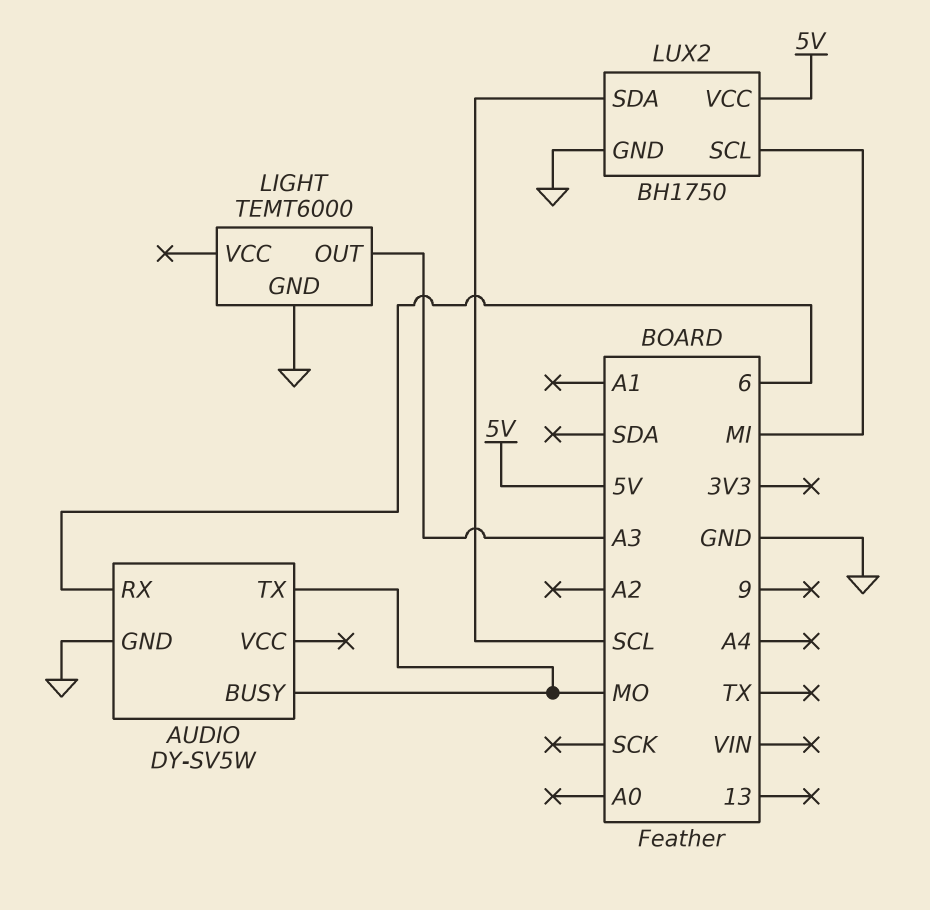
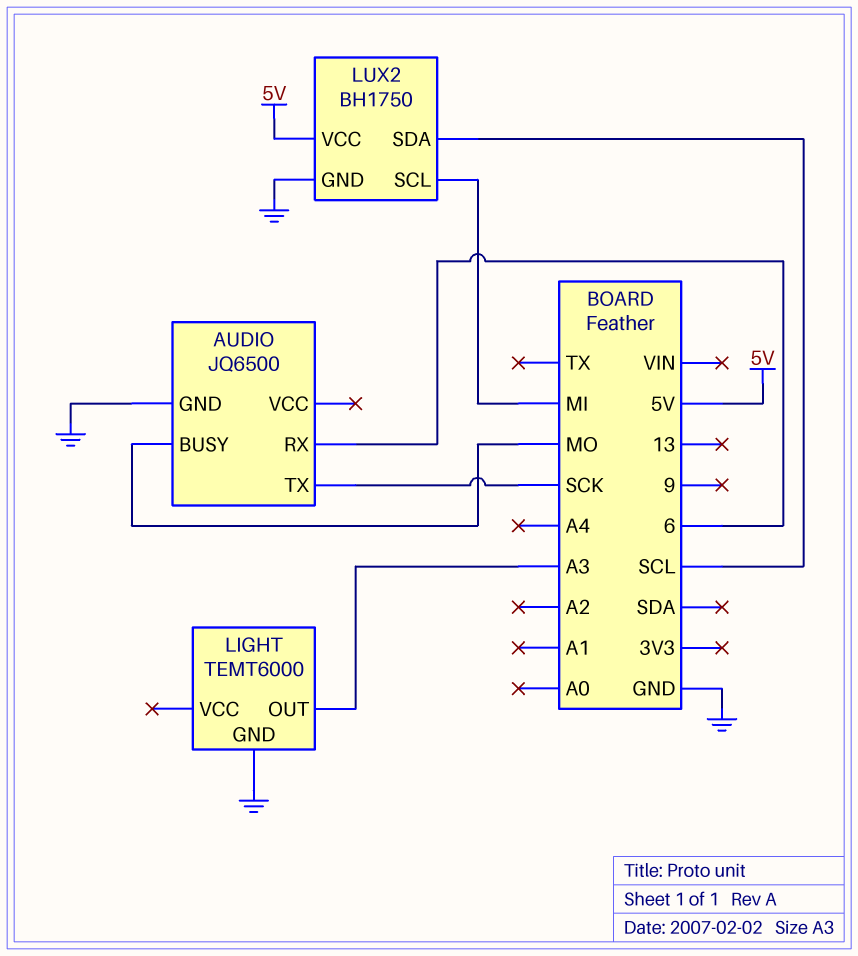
AUDIO: DY-SV5W -> JQ6500
AUDIO pin TX: MO -> SCK

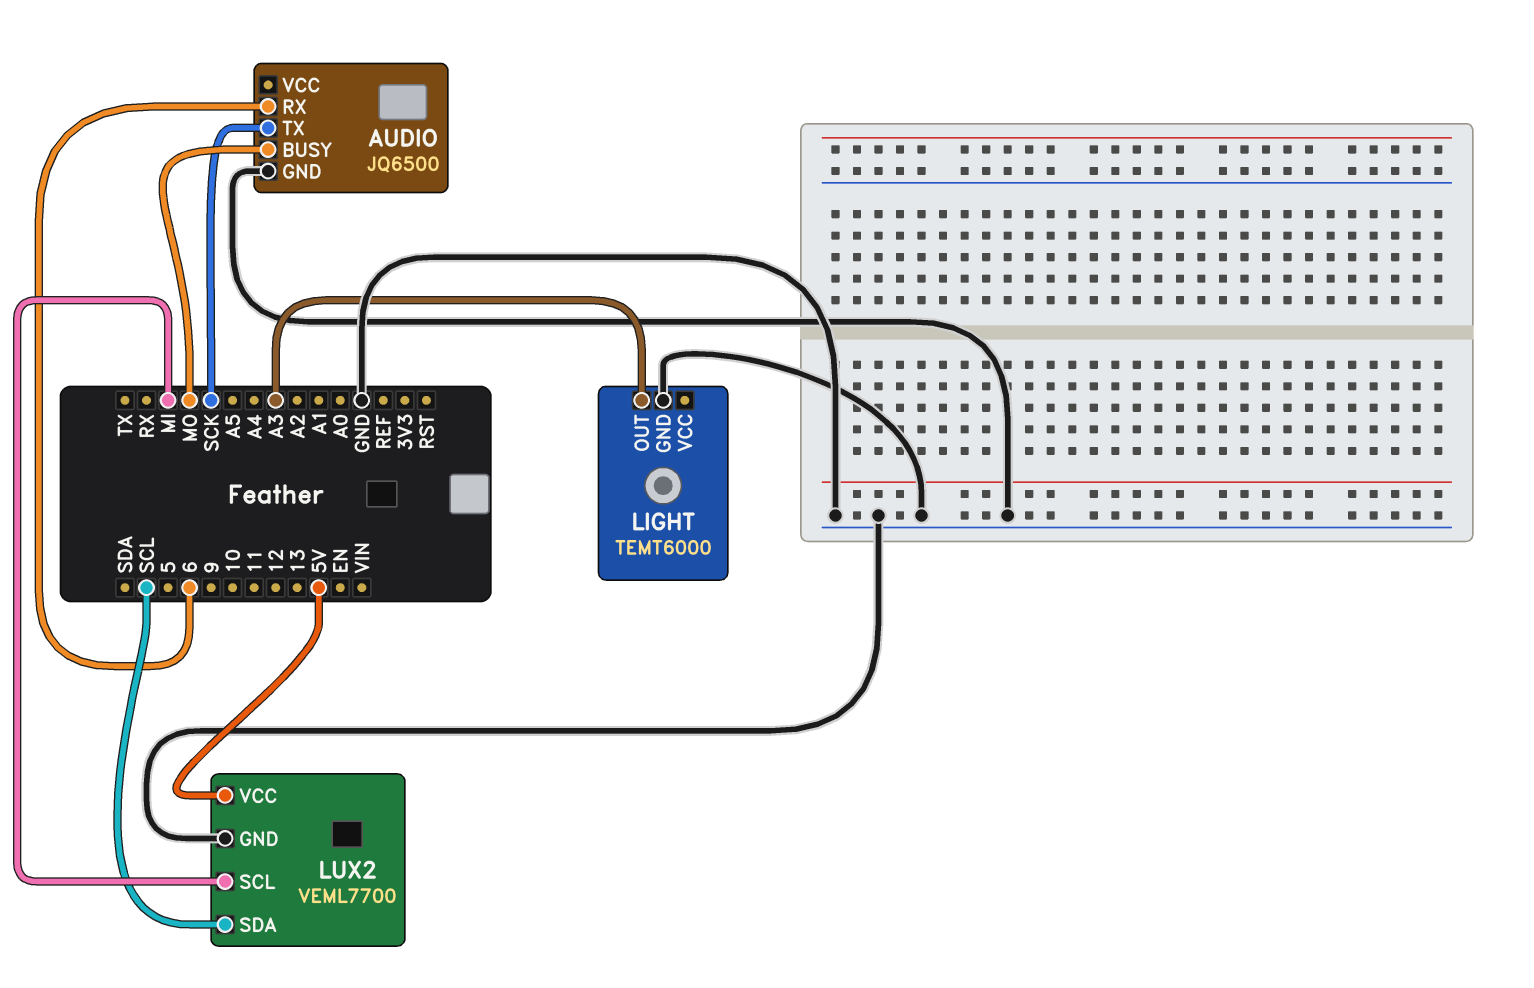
LUX2: BH1750 -> VEML7700

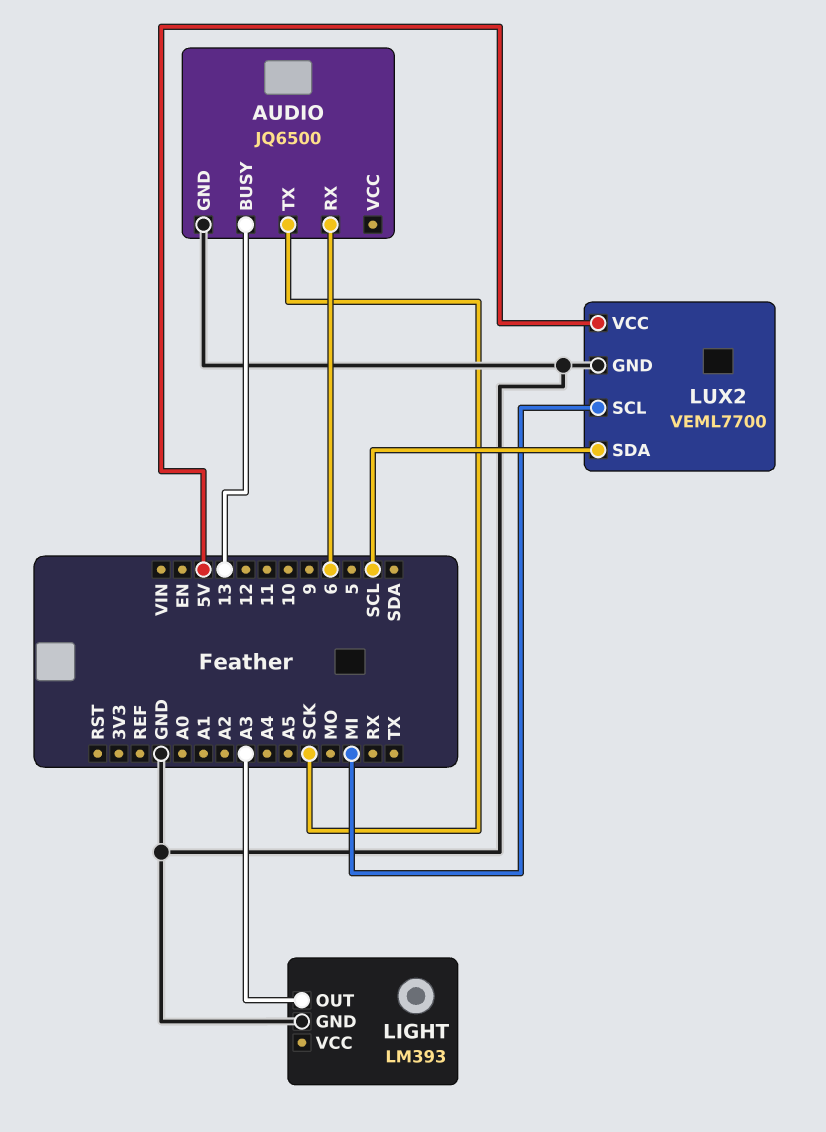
AUDIO pin BUSY: MO -> 13
LIGHT: TEMT6000 -> LM393

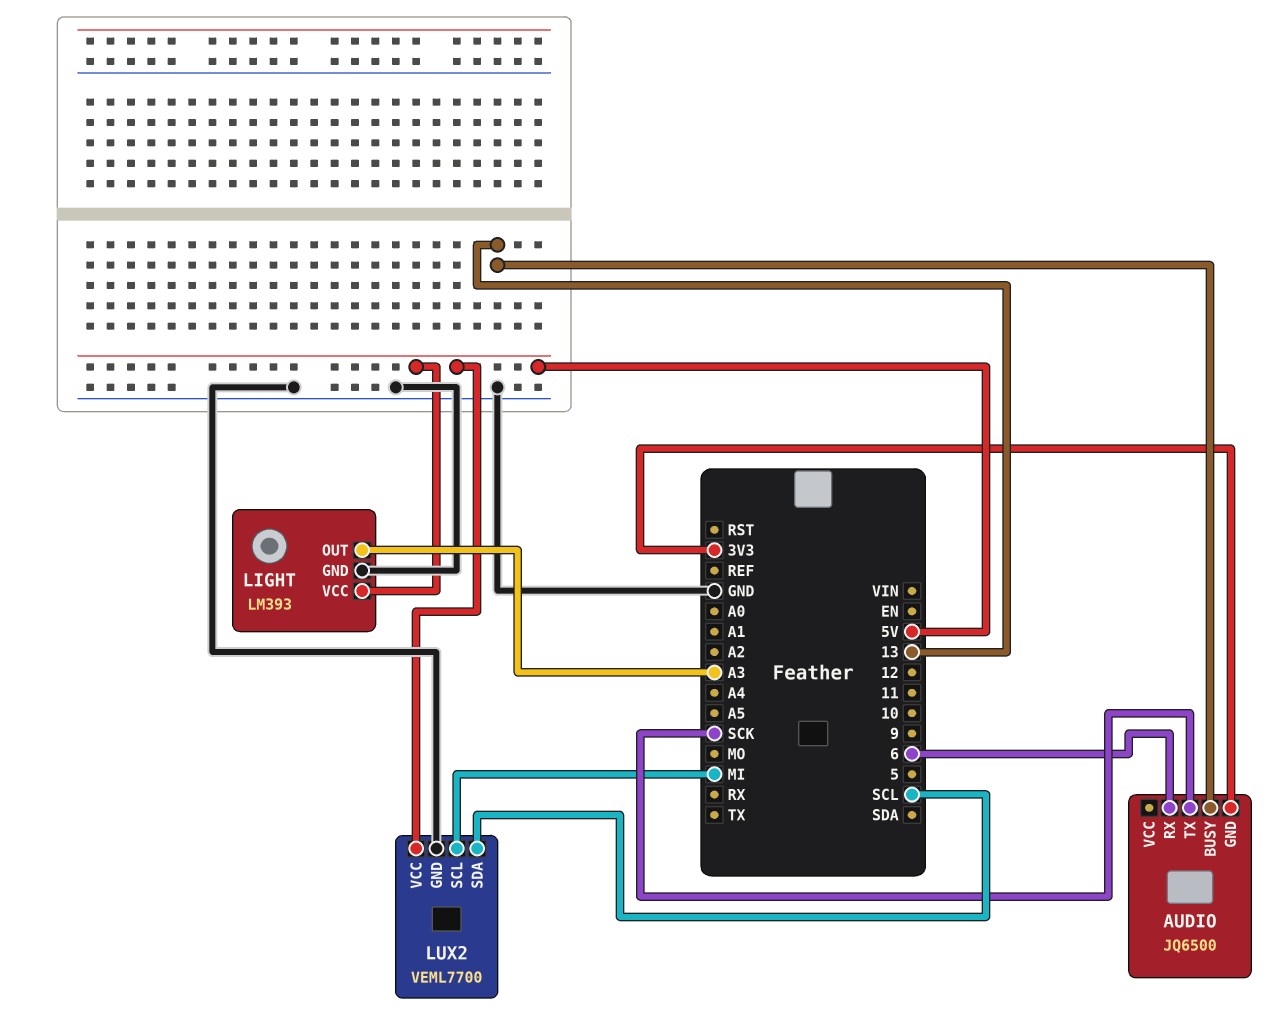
AUDIO pin GND: GND -> 3V3
LIGHT pin VCC: none -> 5V

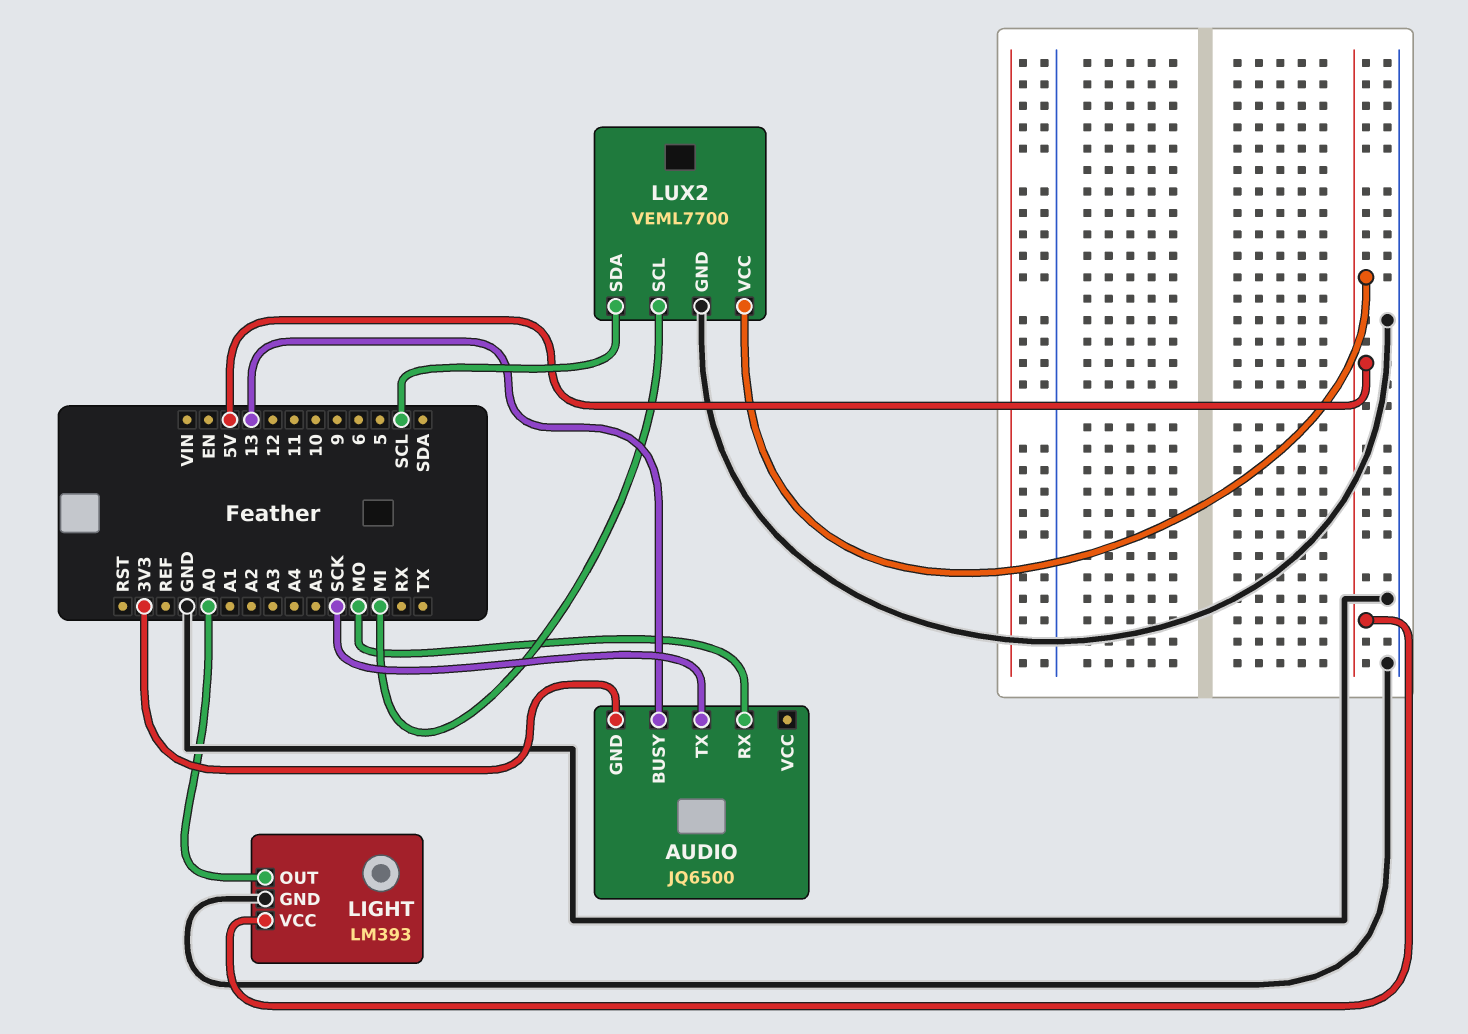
AUDIO pin RX: 6 -> MO
LIGHT pin OUT: A3 -> A0

